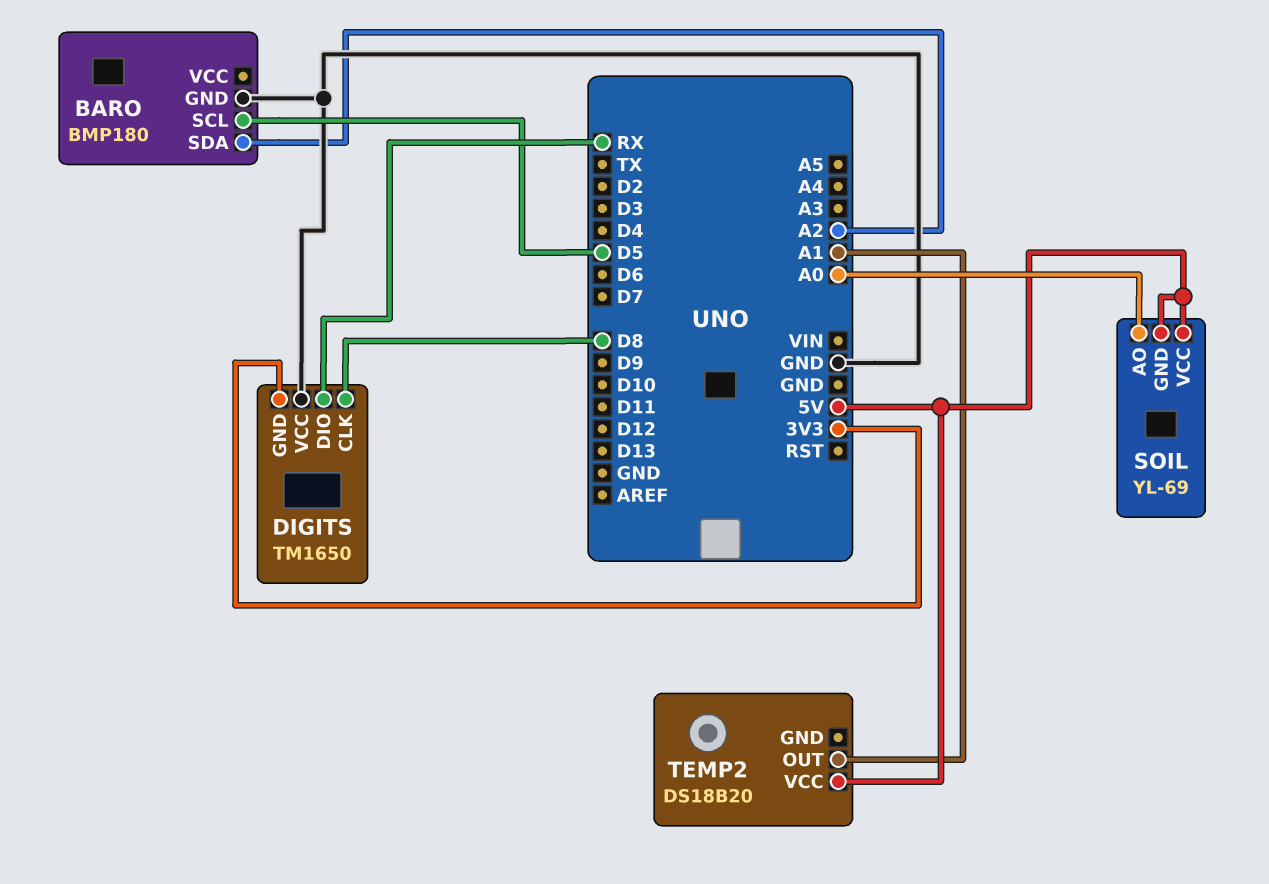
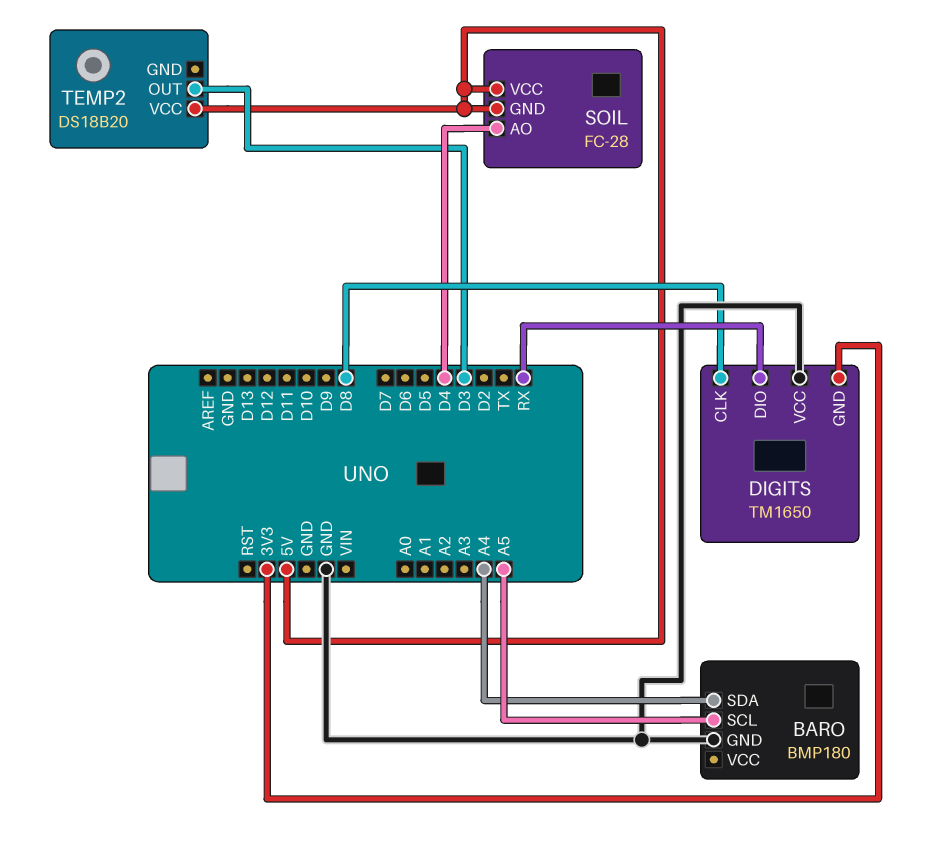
BARO pin SCL: D5 -> A5
BARO pin SDA: A2 -> A4
SOIL: YL-69 -> FC-28
SOIL pin AO: A0 -> D4
TEMP2 pin OUT: A1 -> D3

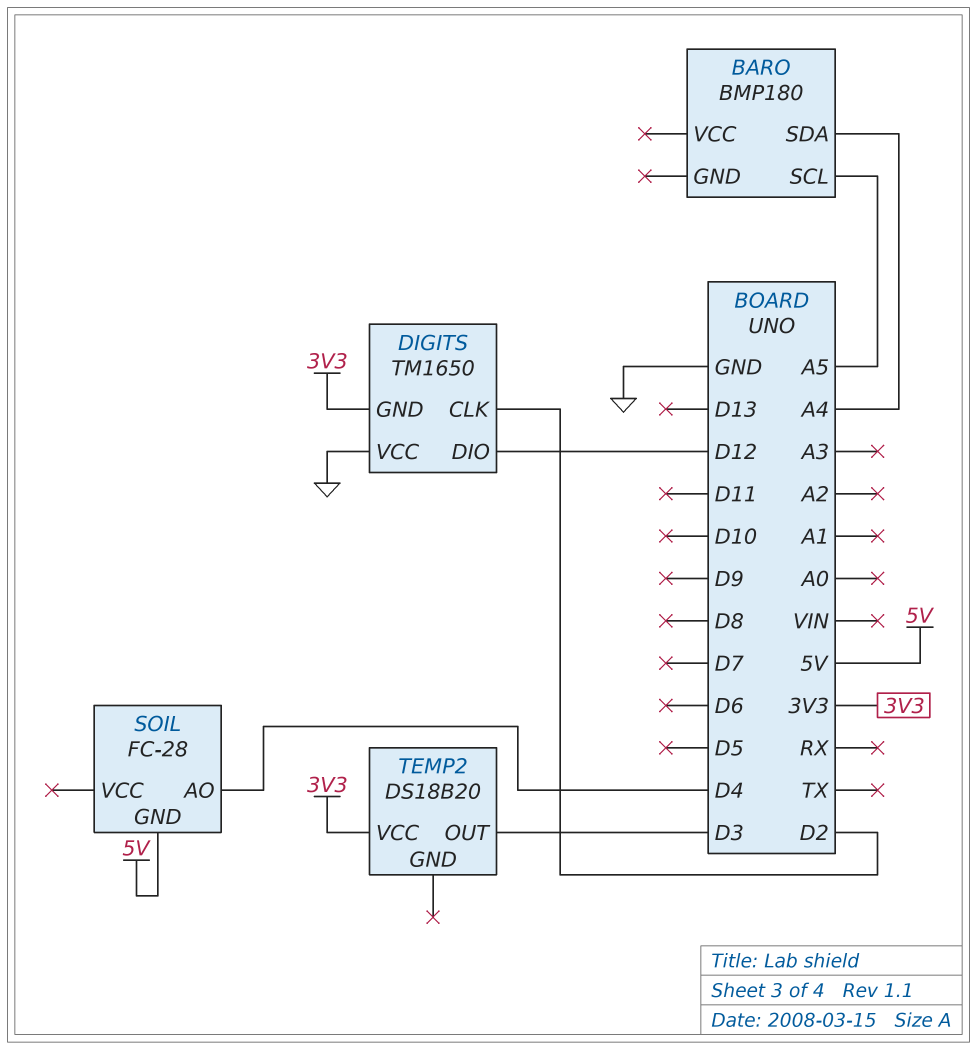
BARO pin GND: GND -> none
DIGITS pin CLK: D8 -> D2
DIGITS pin DIO: RX -> D12
SOIL pin VCC: 5V -> none
TEMP2 pin VCC: 5V -> 3V3

